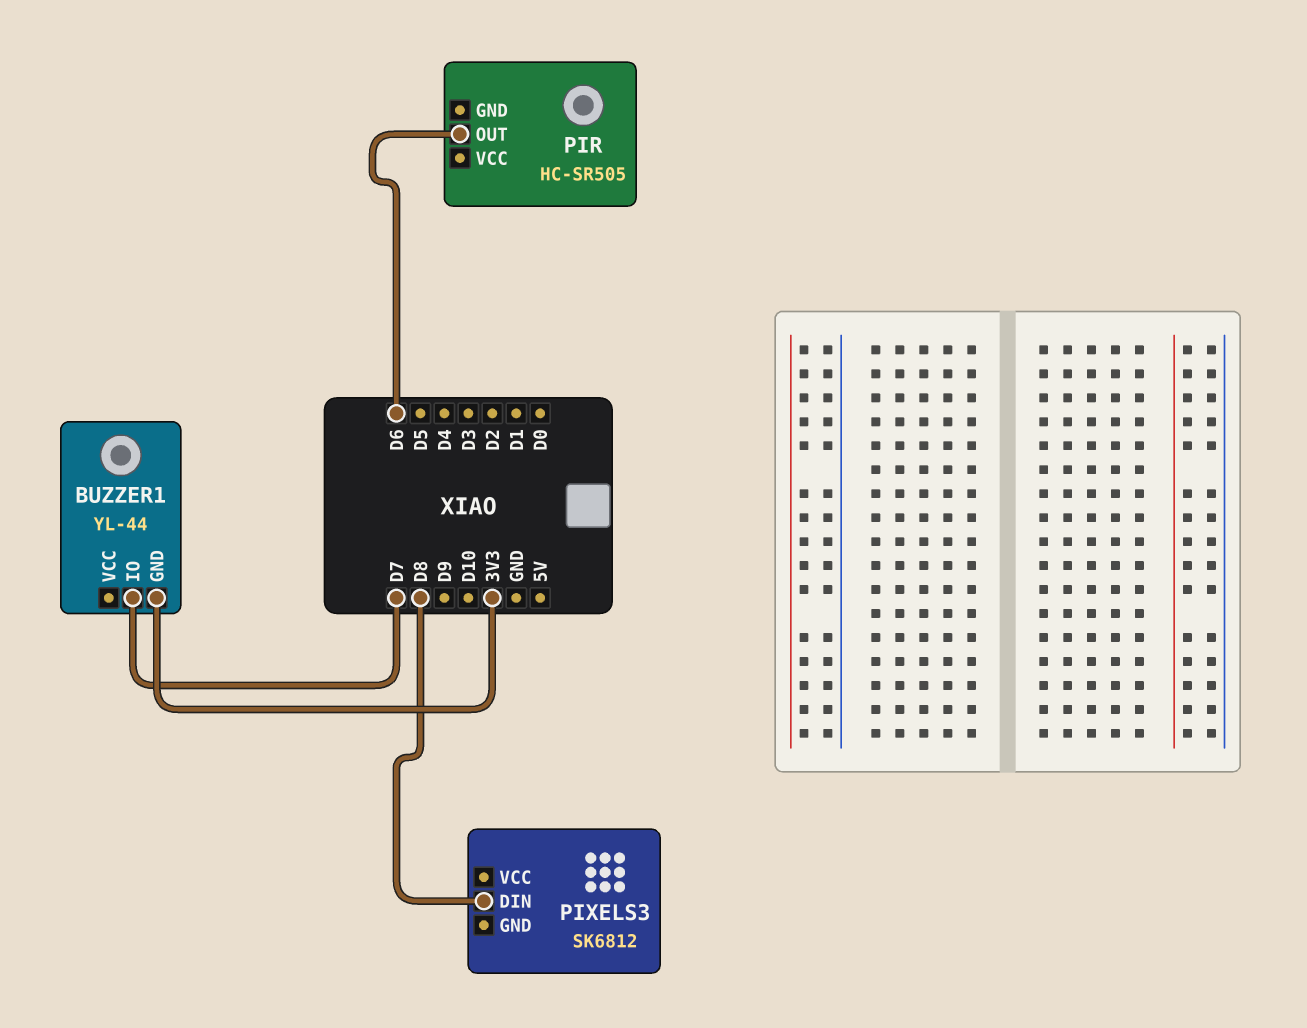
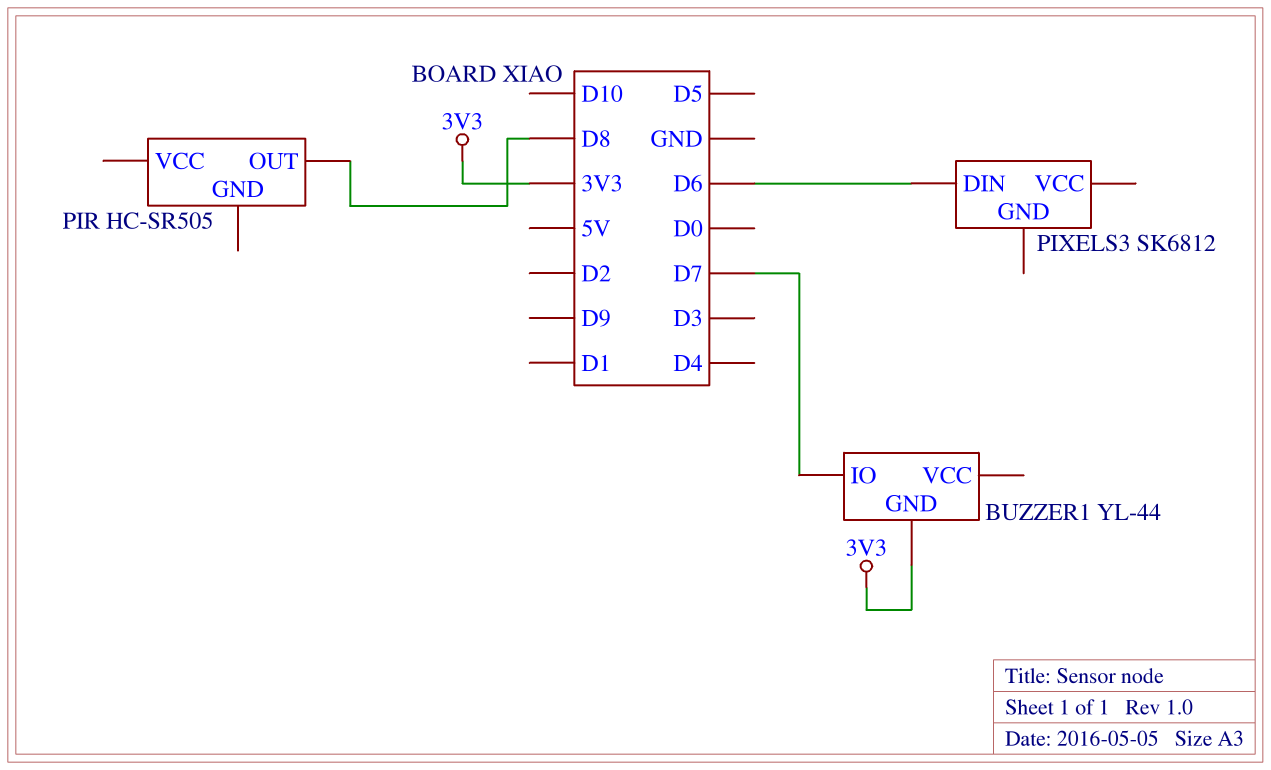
PIR pin OUT: D6 -> D8
PIXELS3 pin DIN: D8 -> D6

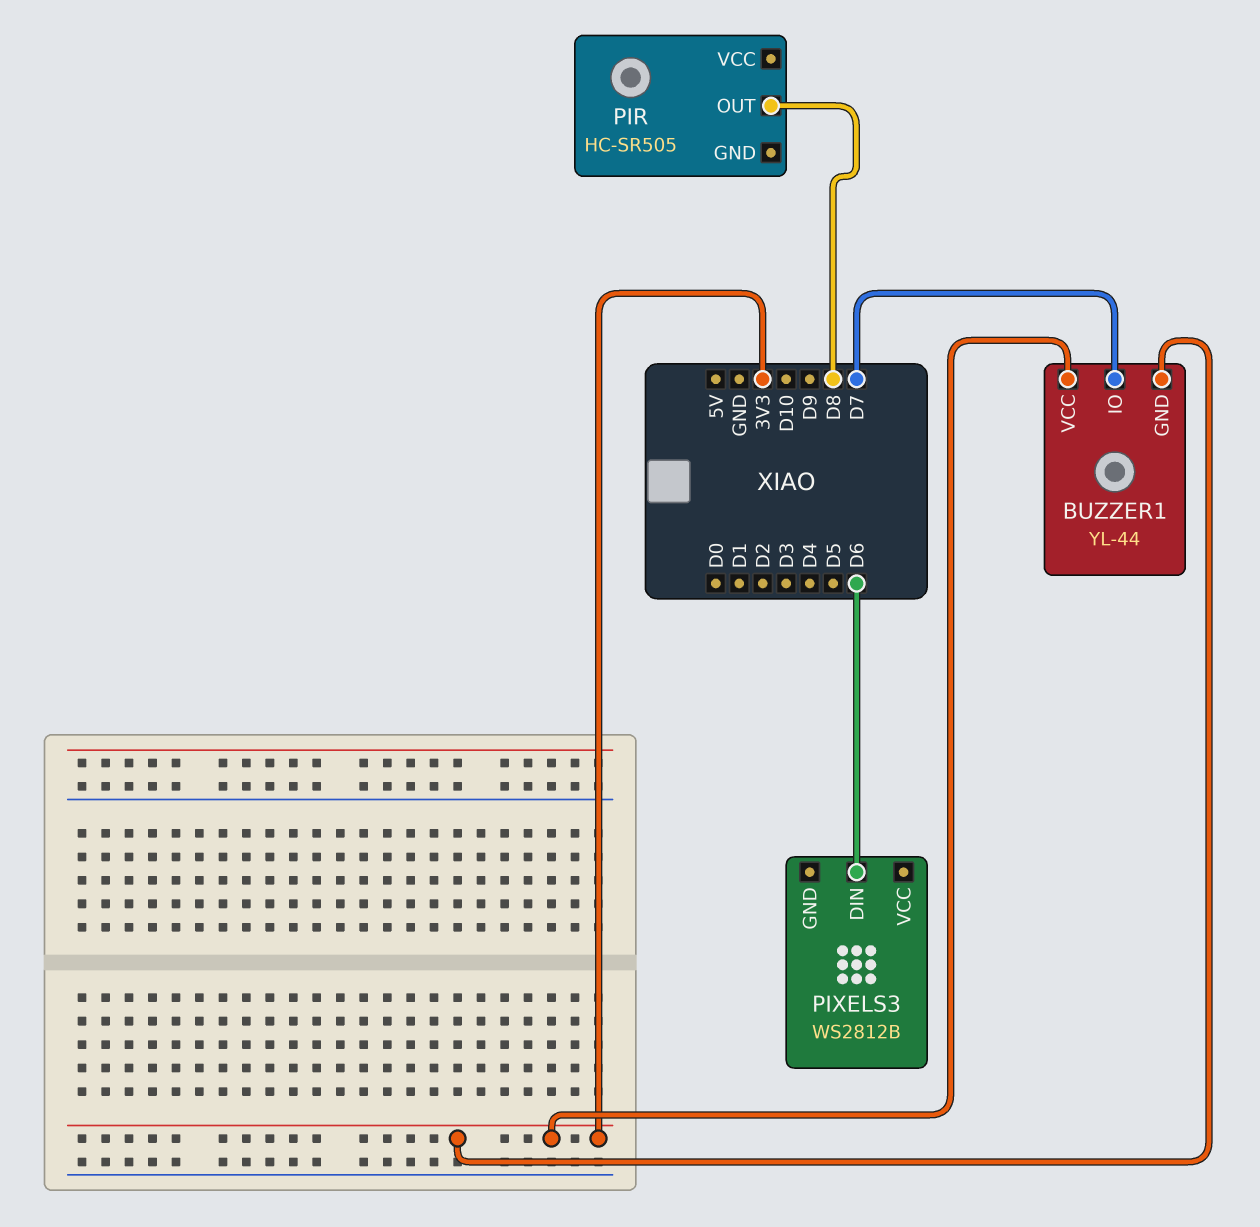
BUZZER1 pin VCC: none -> 3V3
PIXELS3: SK6812 -> WS2812B

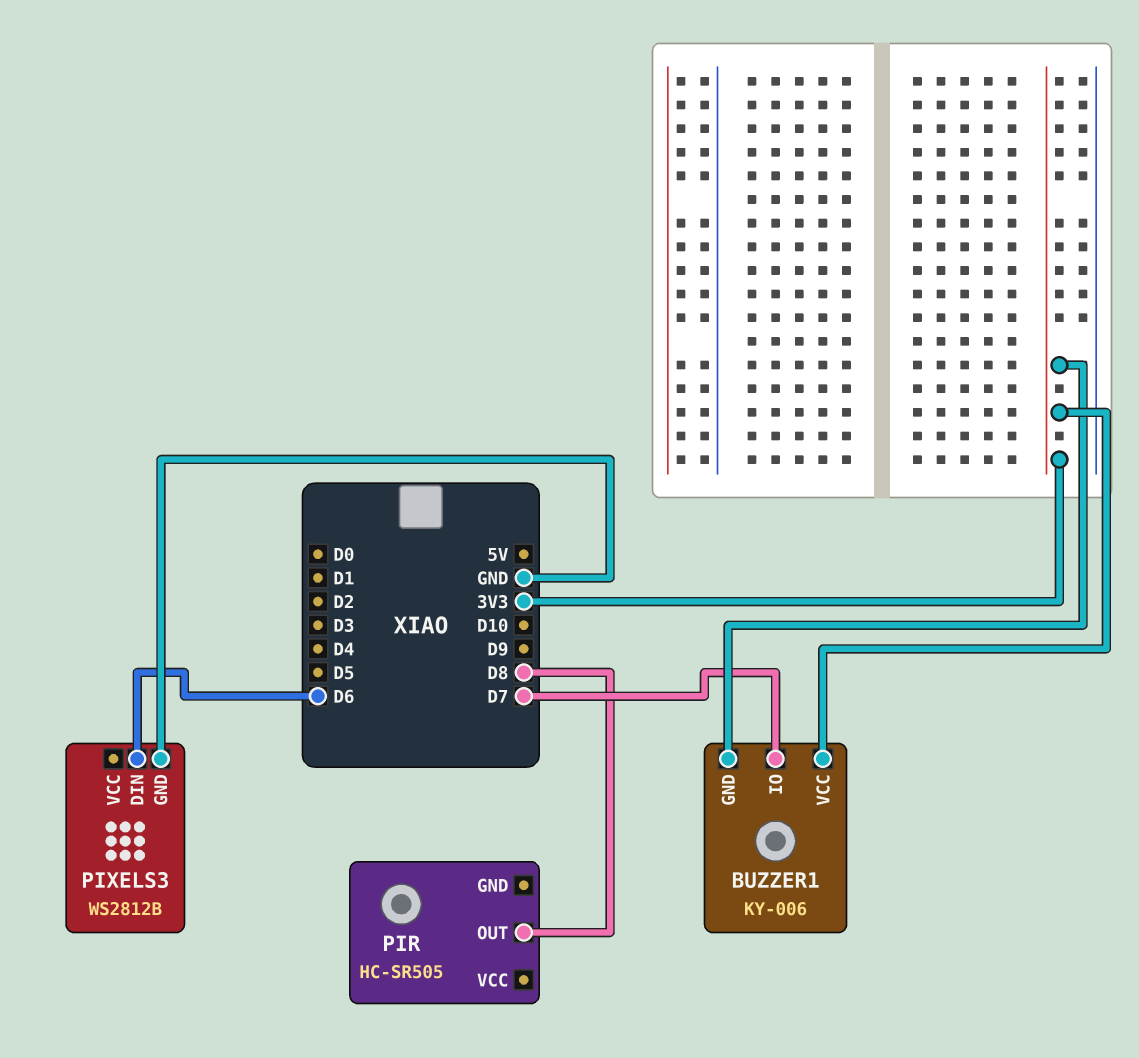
BUZZER1: YL-44 -> KY-006
PIXELS3 pin GND: none -> GND

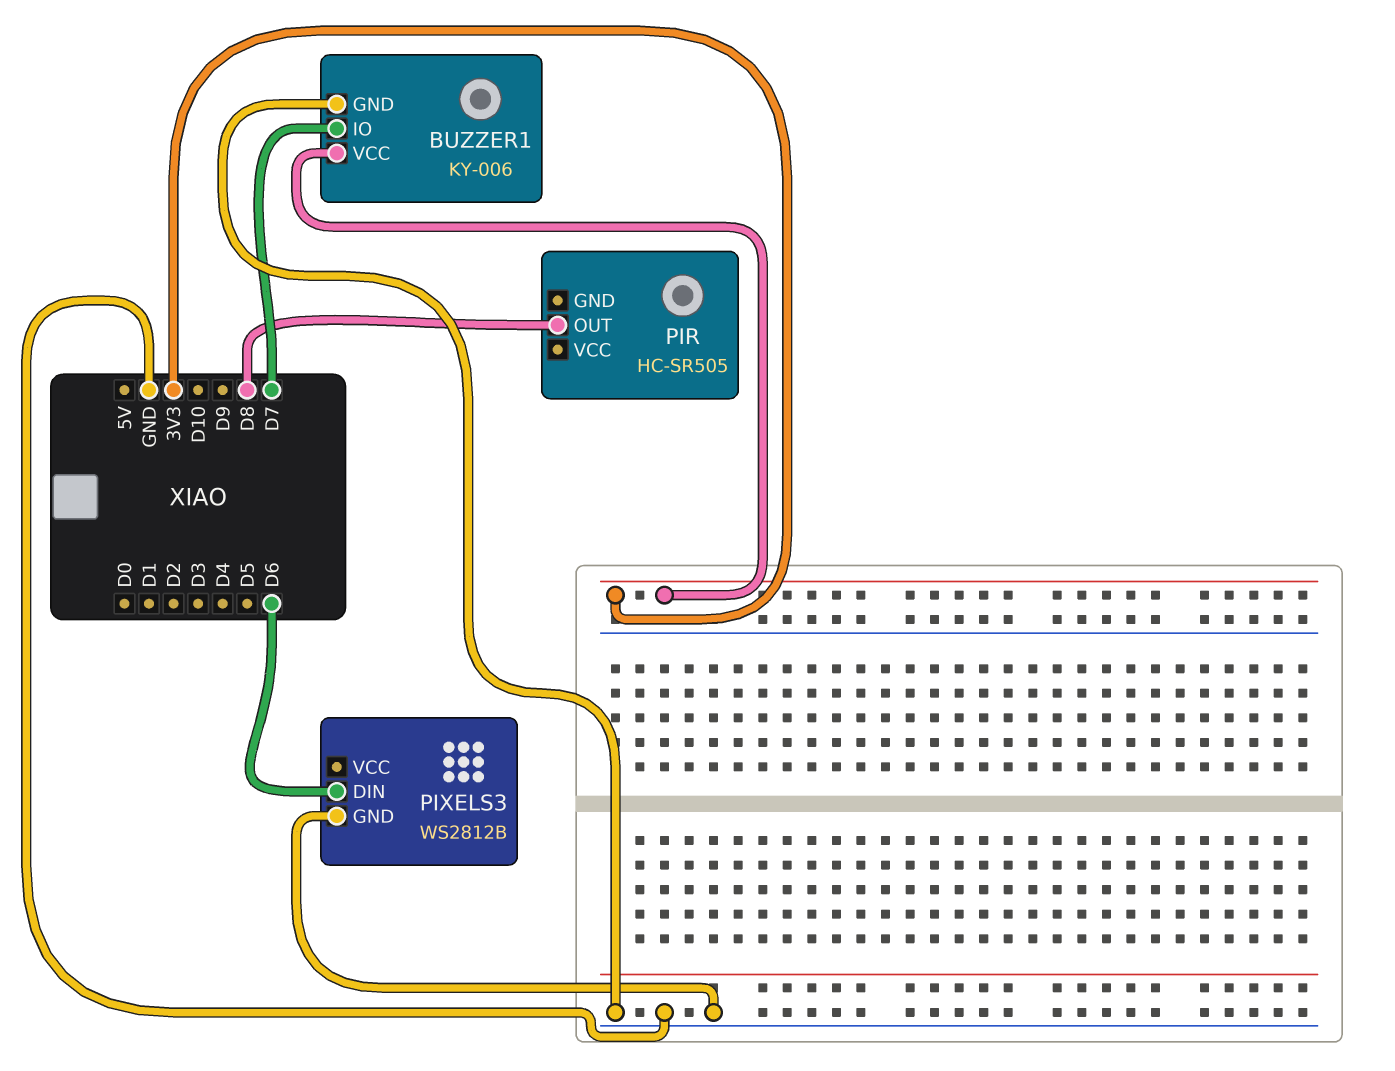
BUZZER1 pin GND: 3V3 -> GND

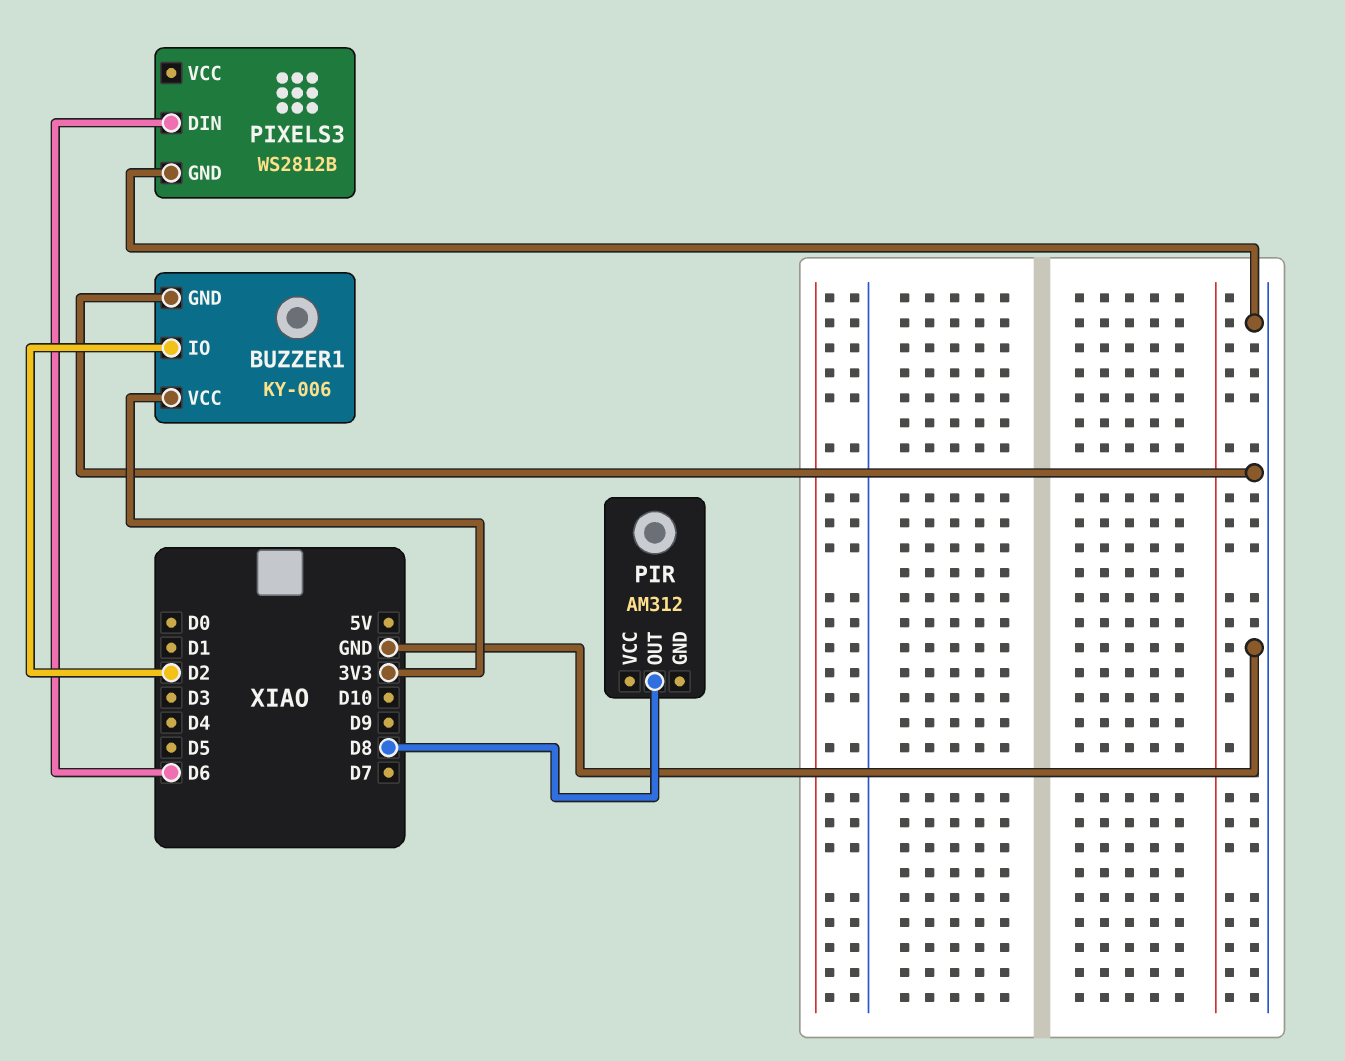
BUZZER1 pin IO: D7 -> D2
PIR: HC-SR505 -> AM312

